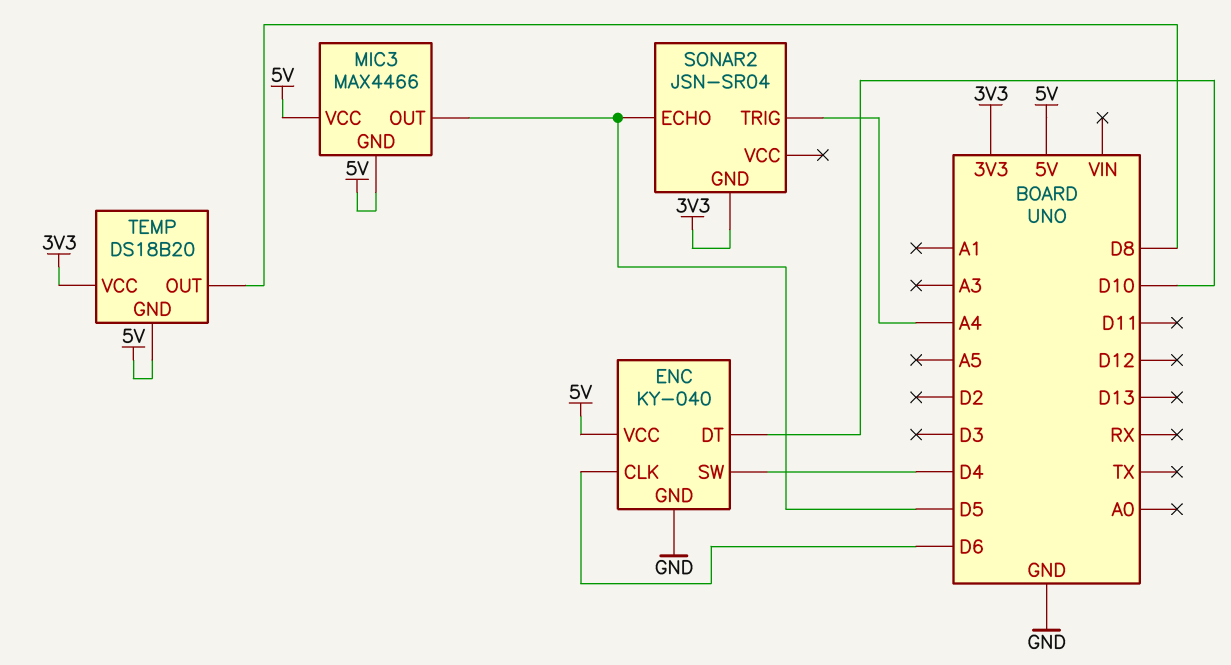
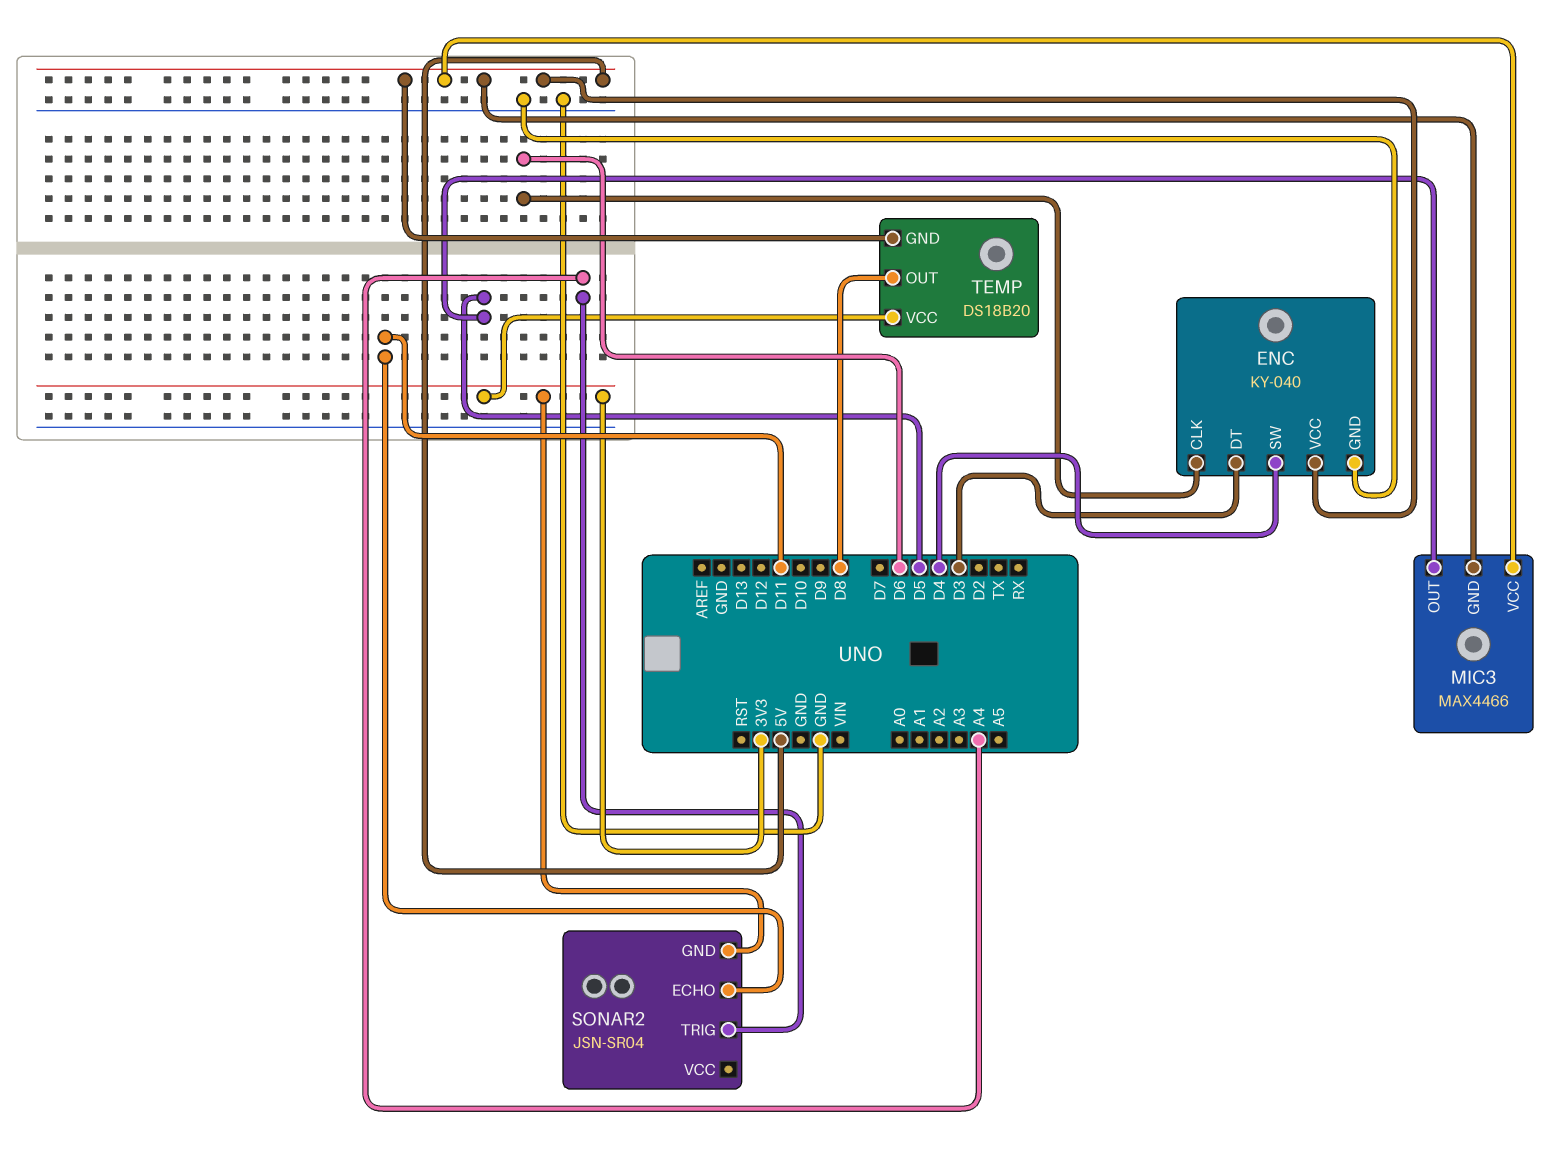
ENC pin DT: D10 -> D3
SONAR2 pin ECHO: D5 -> D11

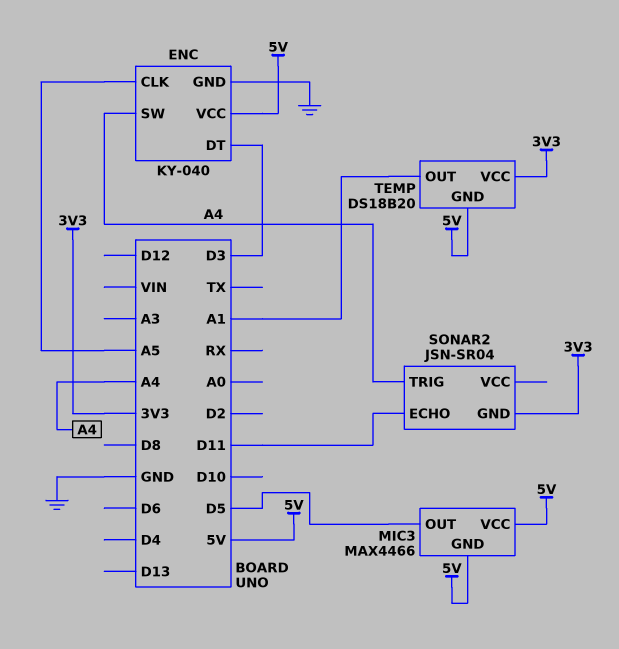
ENC pin CLK: D6 -> A5
ENC pin SW: D4 -> A4
TEMP pin OUT: D8 -> A1

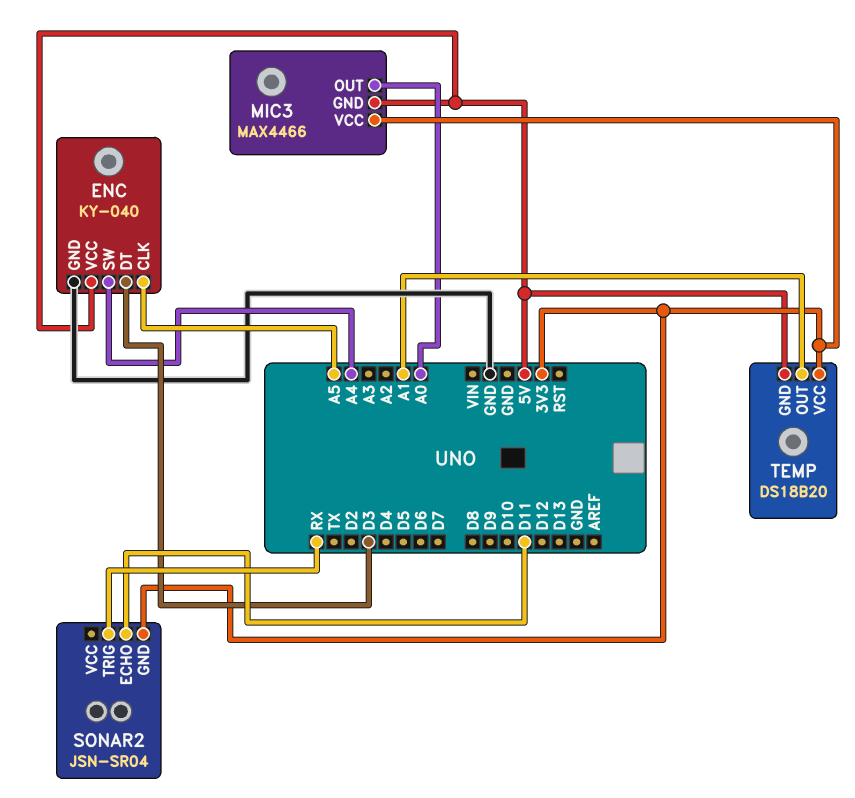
MIC3 pin OUT: D5 -> A0
MIC3 pin VCC: 5V -> 3V3
SONAR2 pin TRIG: A4 -> RX

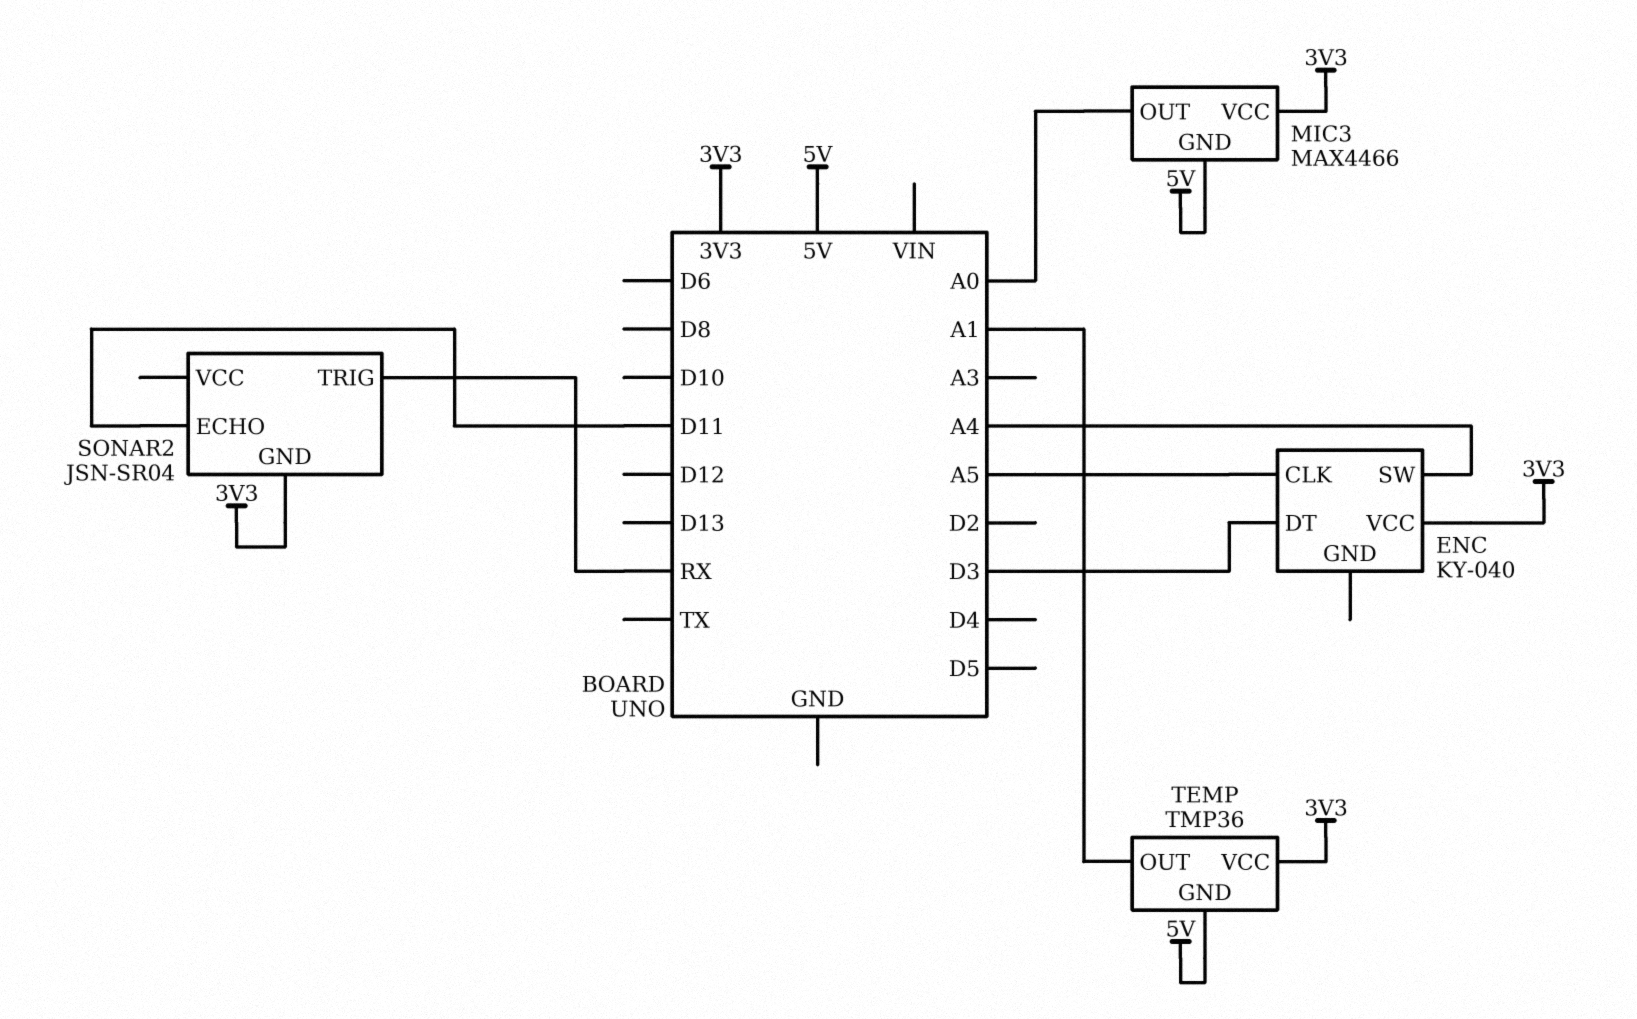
ENC pin GND: GND -> none
ENC pin VCC: 5V -> 3V3
TEMP: DS18B20 -> TMP36

